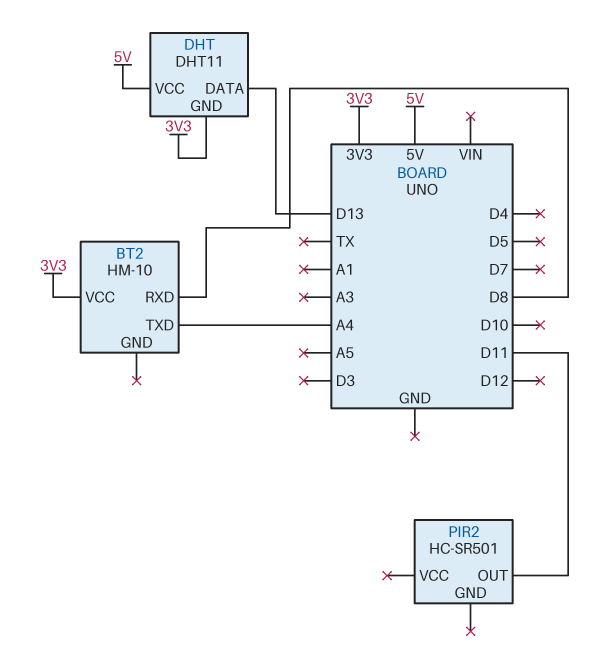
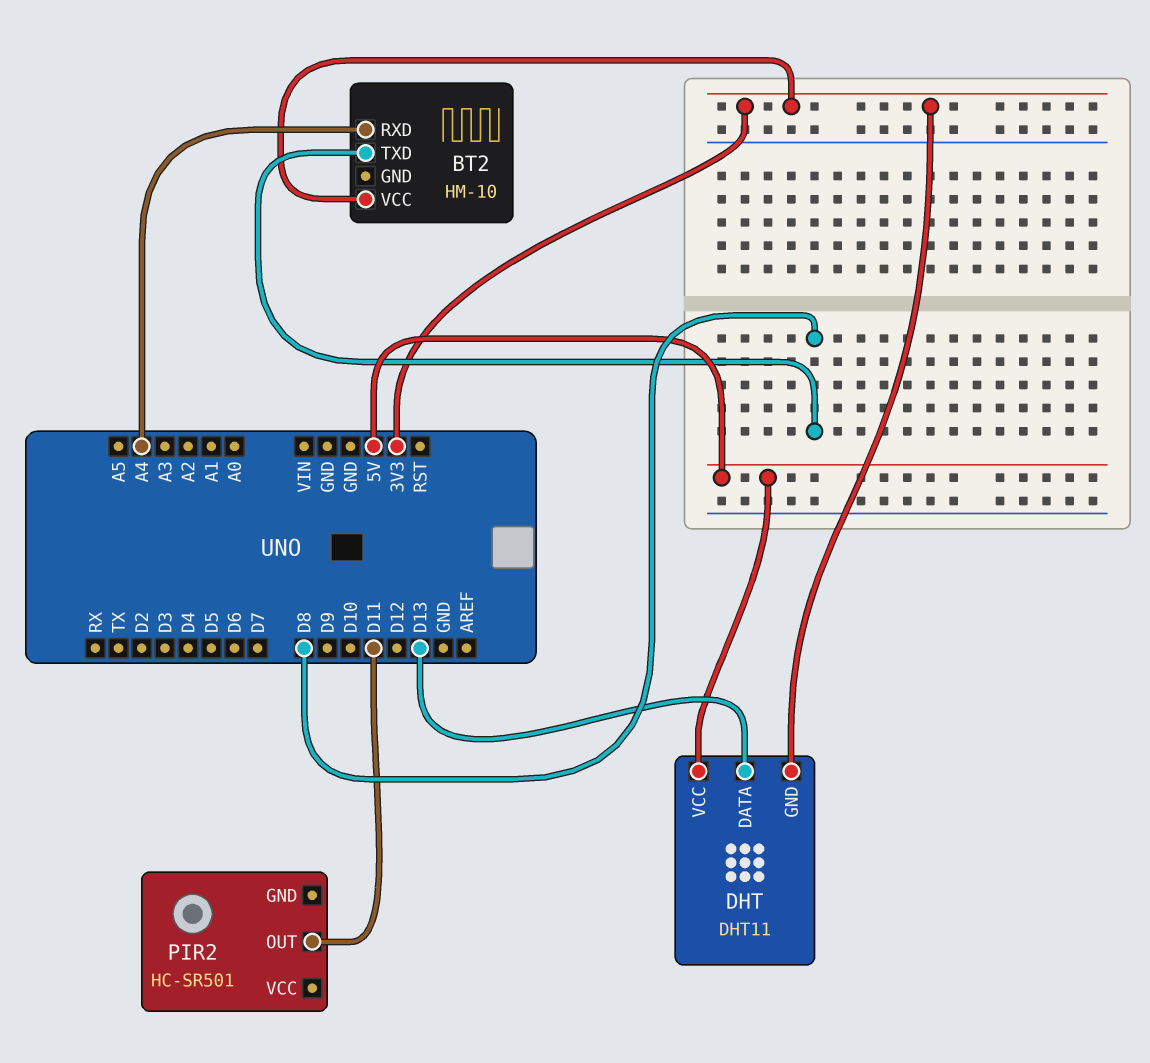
BT2 pin RXD: D8 -> A4
BT2 pin TXD: A4 -> D8

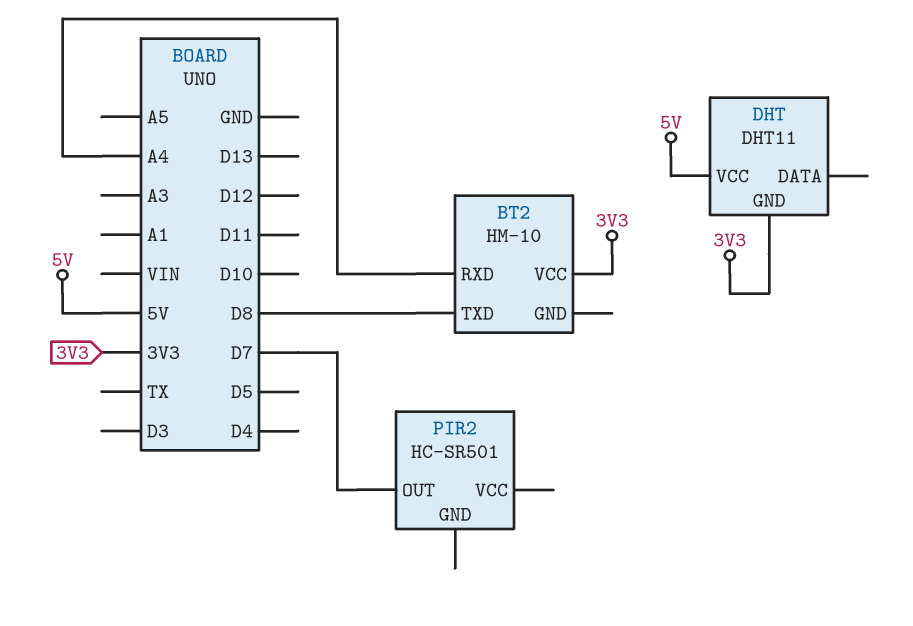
DHT pin DATA: D13 -> none
PIR2 pin OUT: D11 -> D7

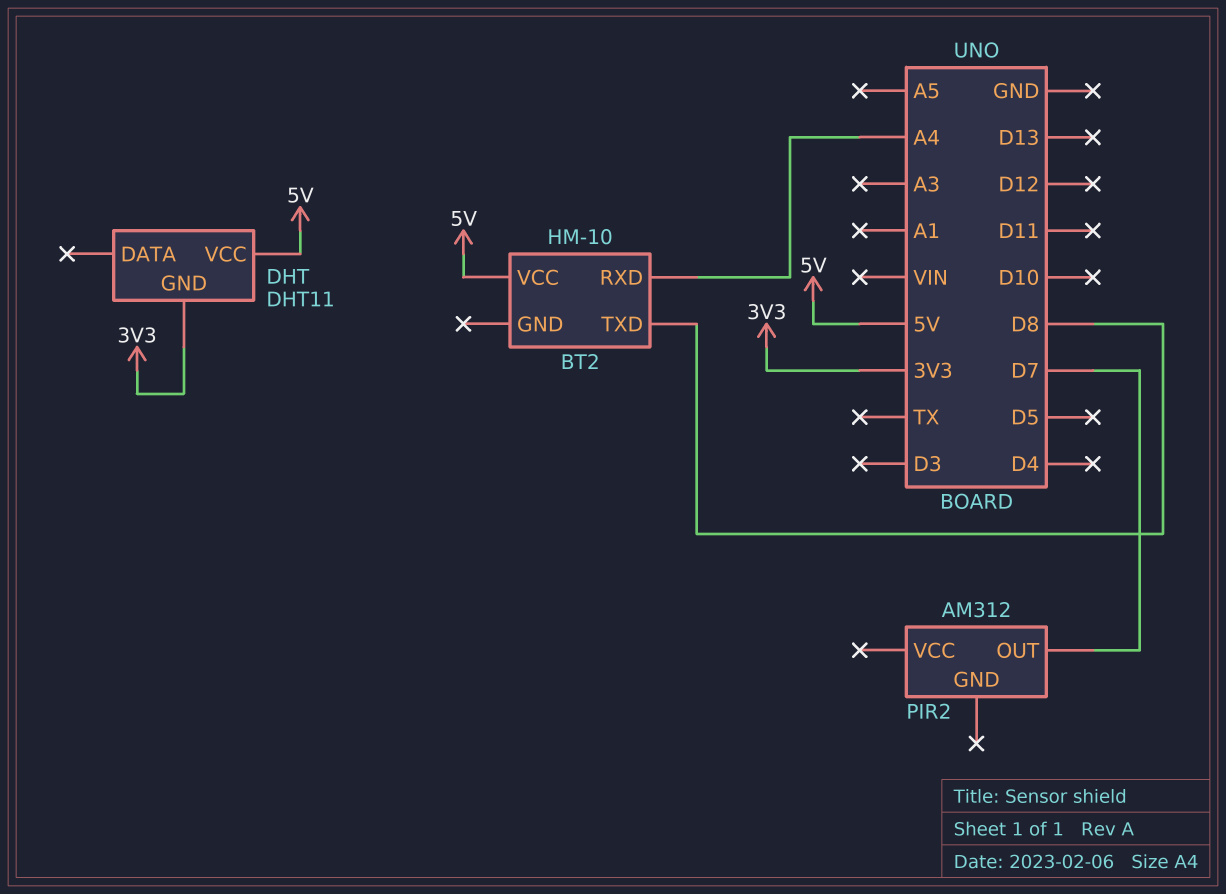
BT2 pin VCC: 3V3 -> 5V
PIR2: HC-SR501 -> AM312

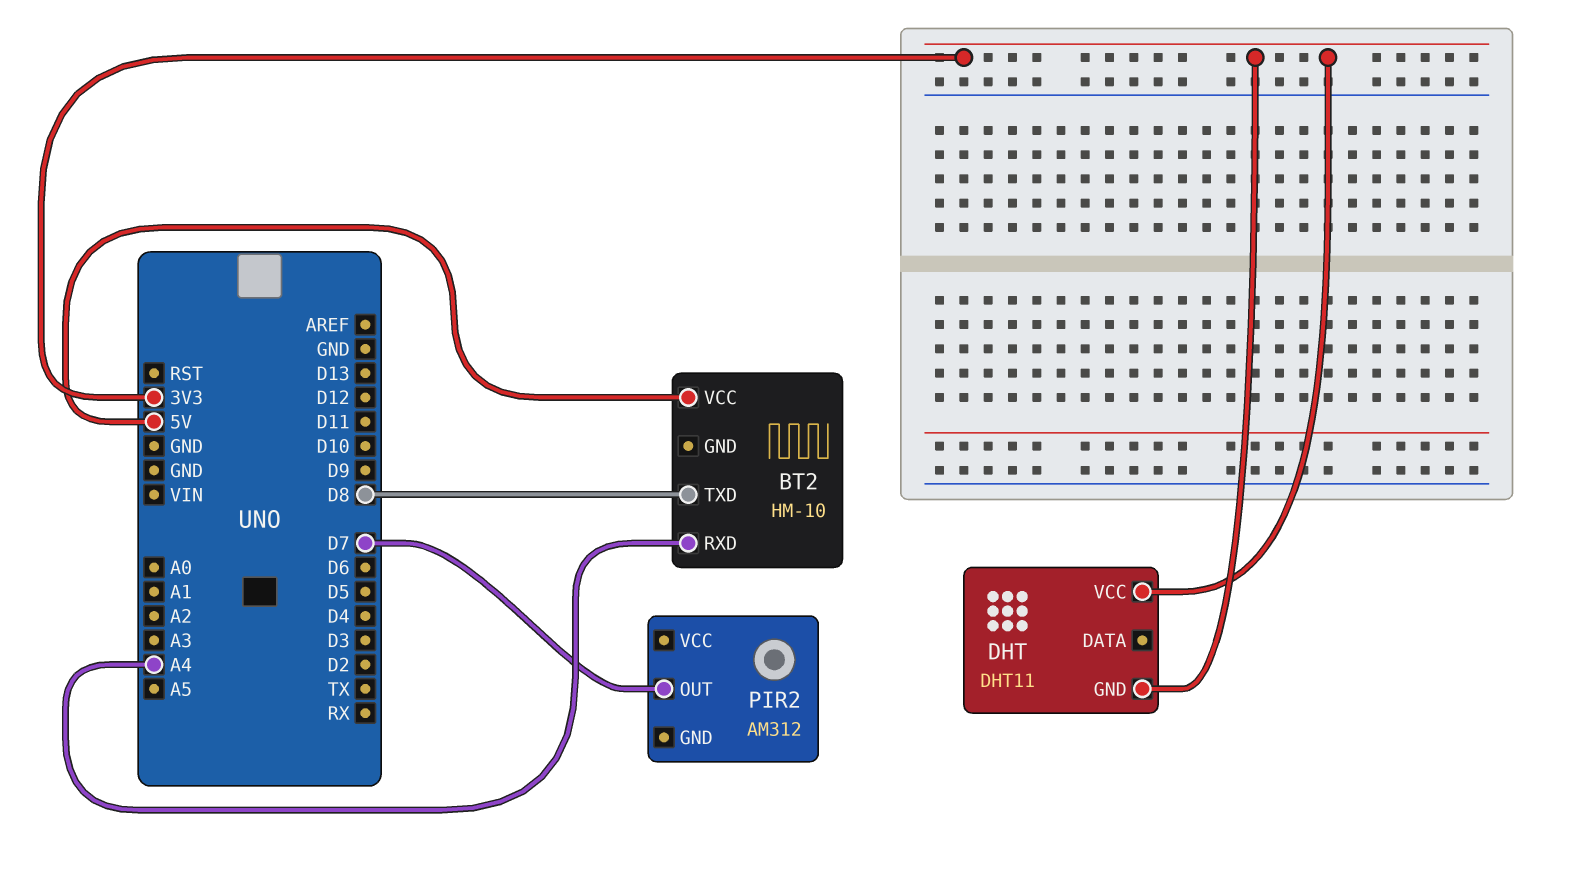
DHT pin VCC: 5V -> 3V3

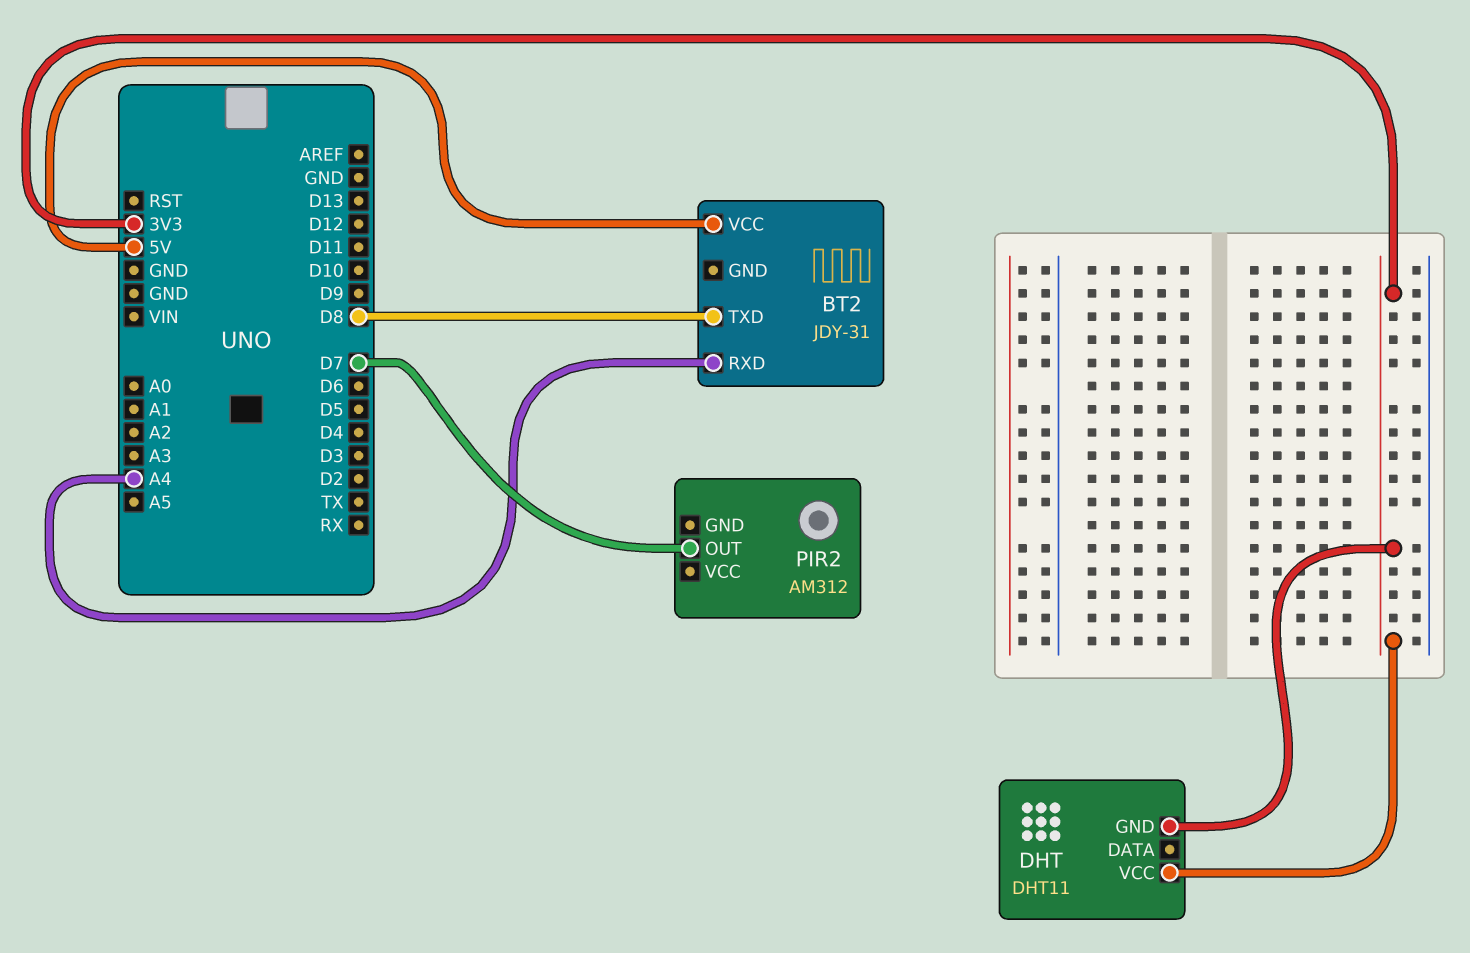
BT2: HM-10 -> JDY-31

